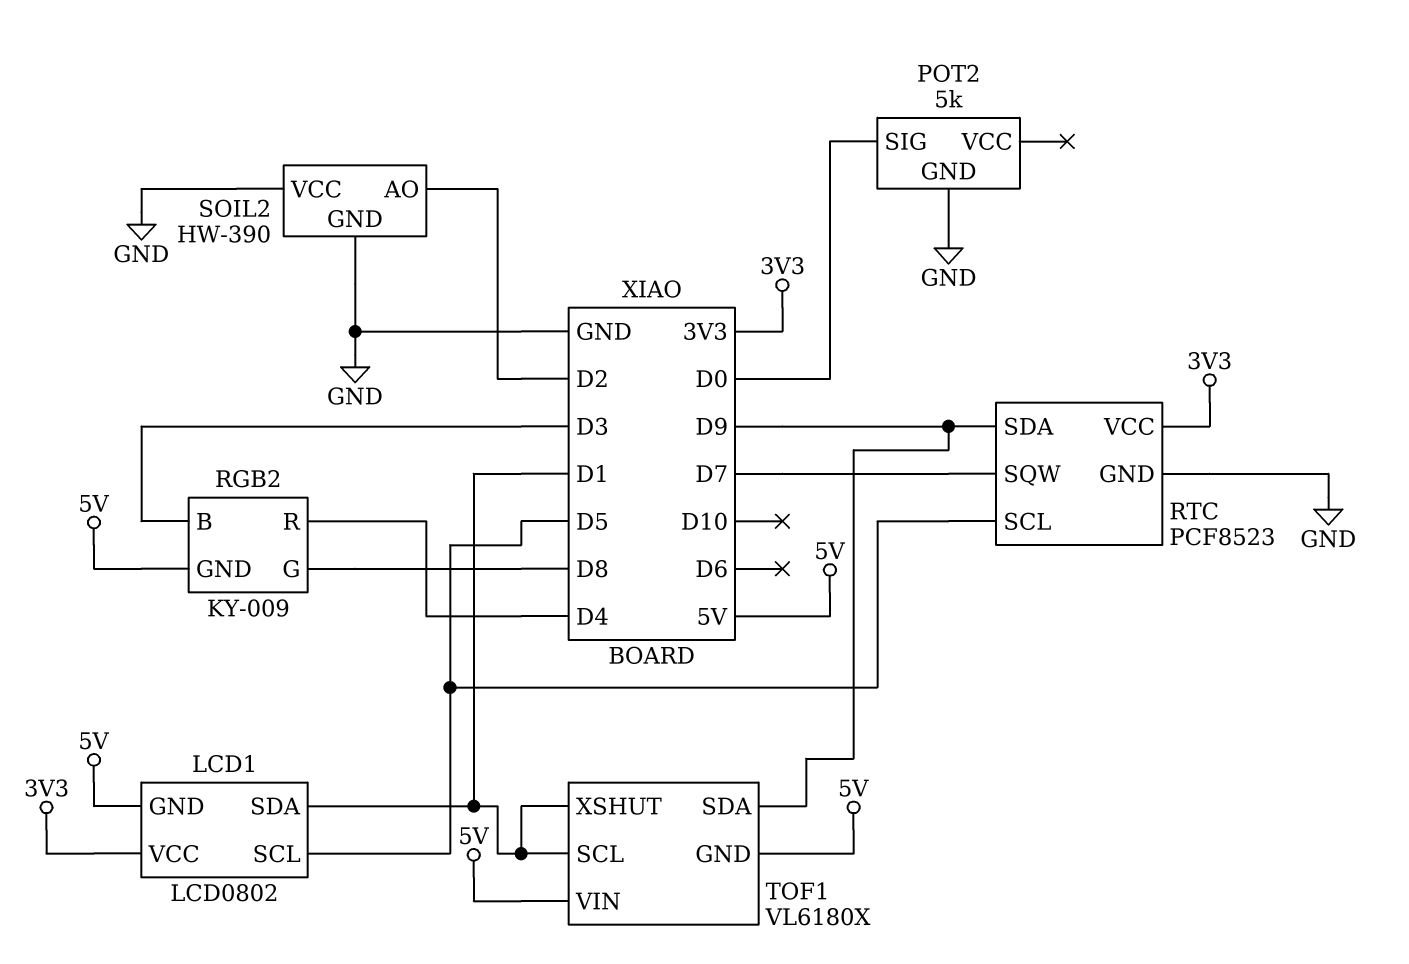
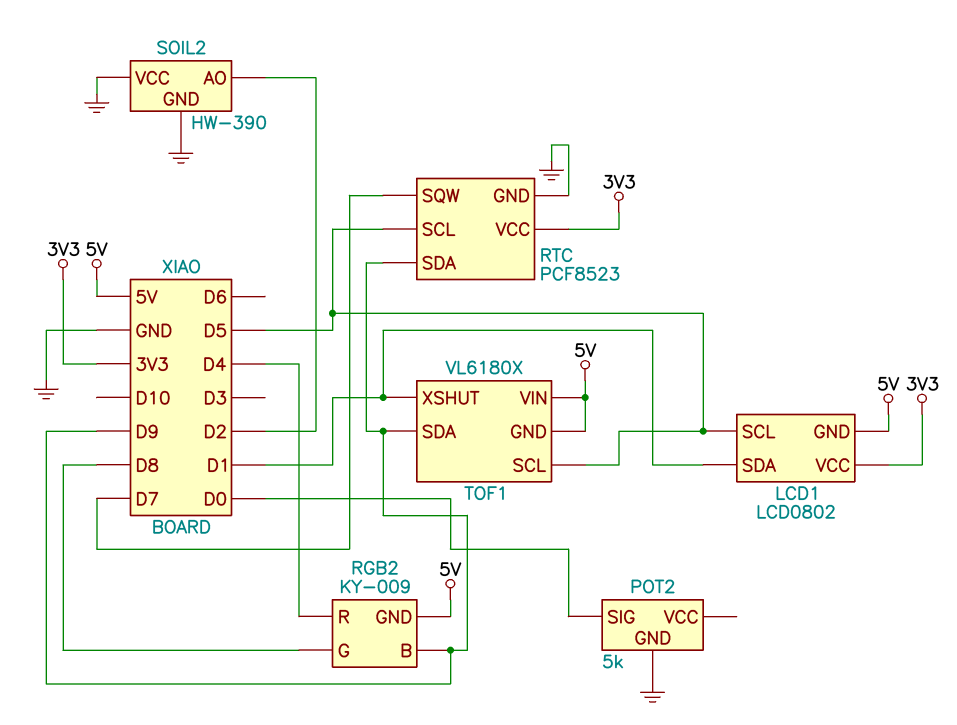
RGB2 pin B: D3 -> D9
TOF1 pin SCL: D1 -> D5

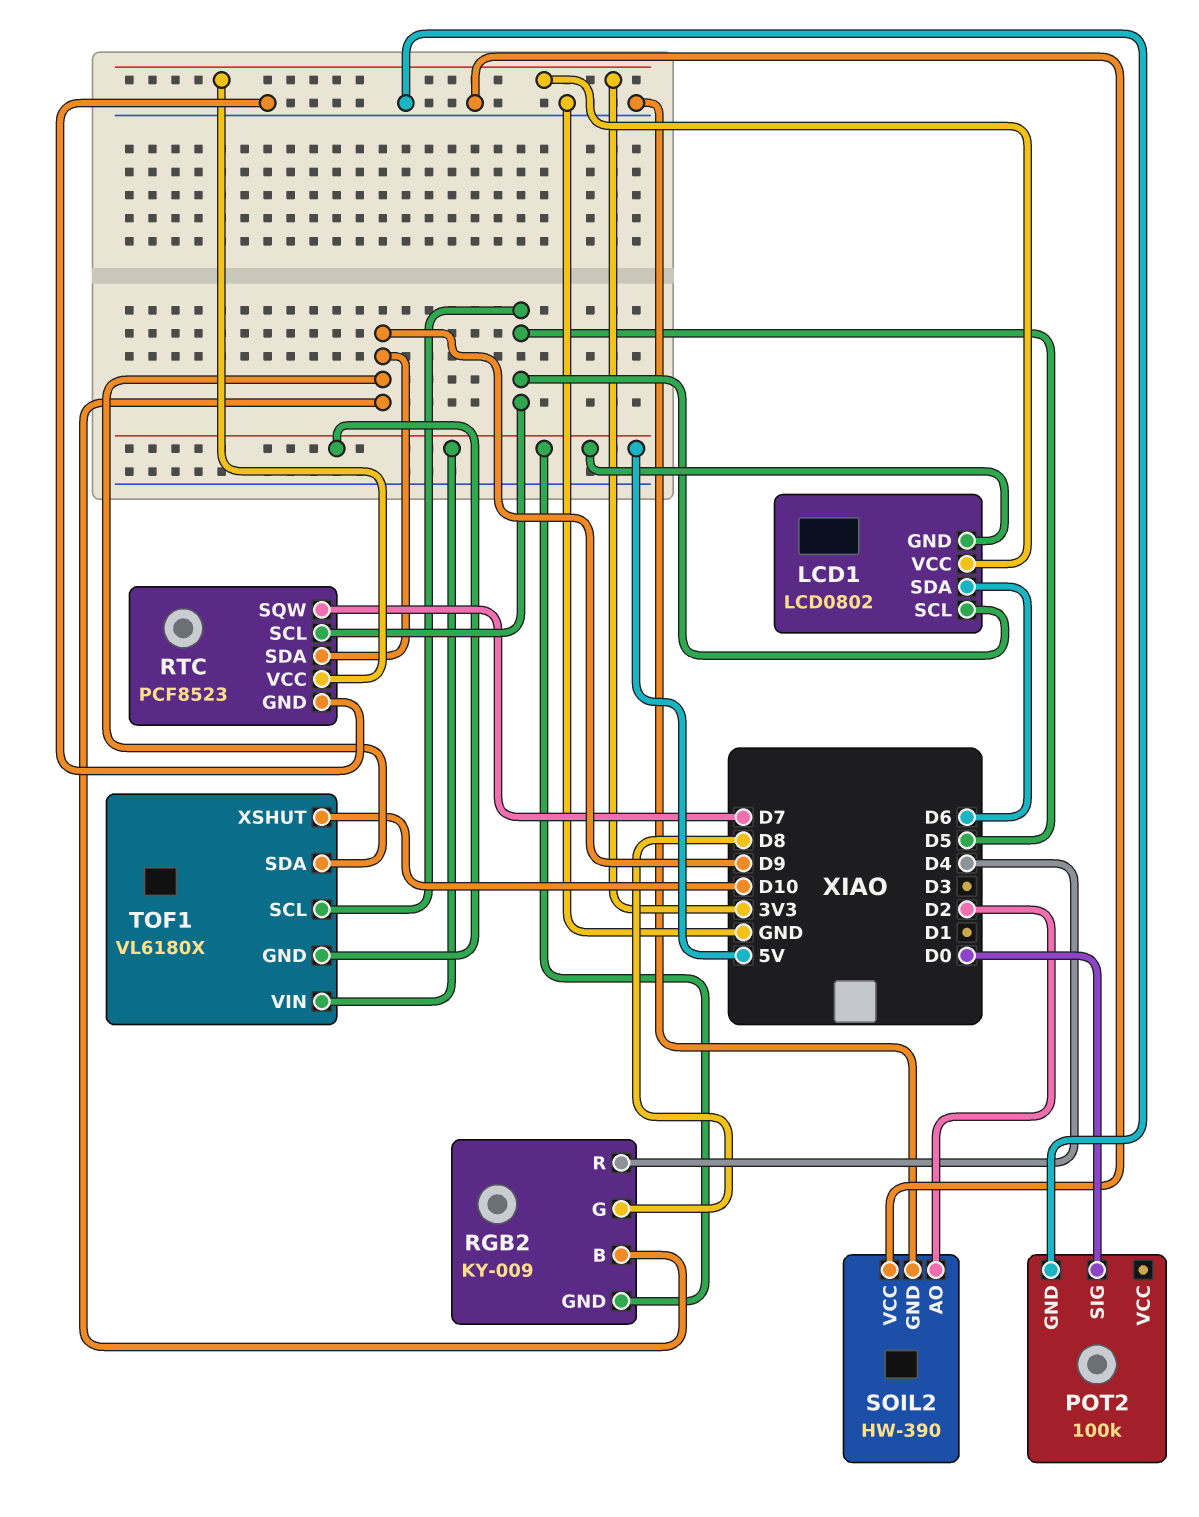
LCD1 pin SDA: D1 -> D6
POT2: 5k -> 100k
TOF1 pin XSHUT: D1 -> D10

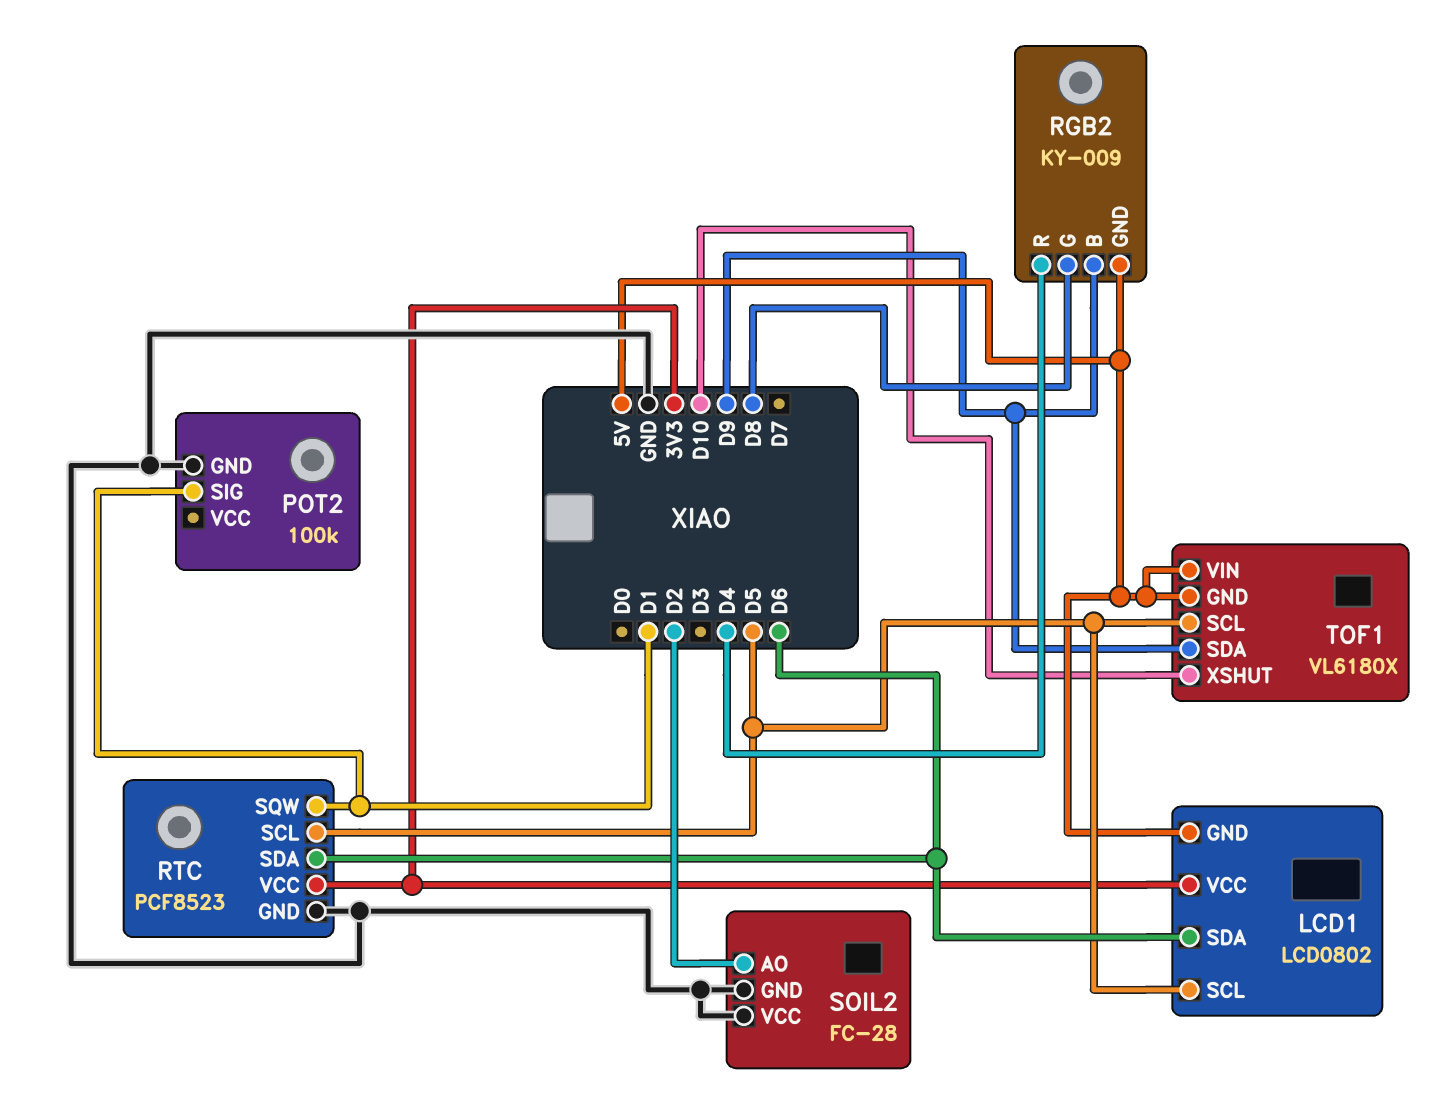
POT2 pin SIG: D0 -> D1
RTC pin SDA: D9 -> D6
RTC pin SQW: D7 -> D1
SOIL2: HW-390 -> FC-28

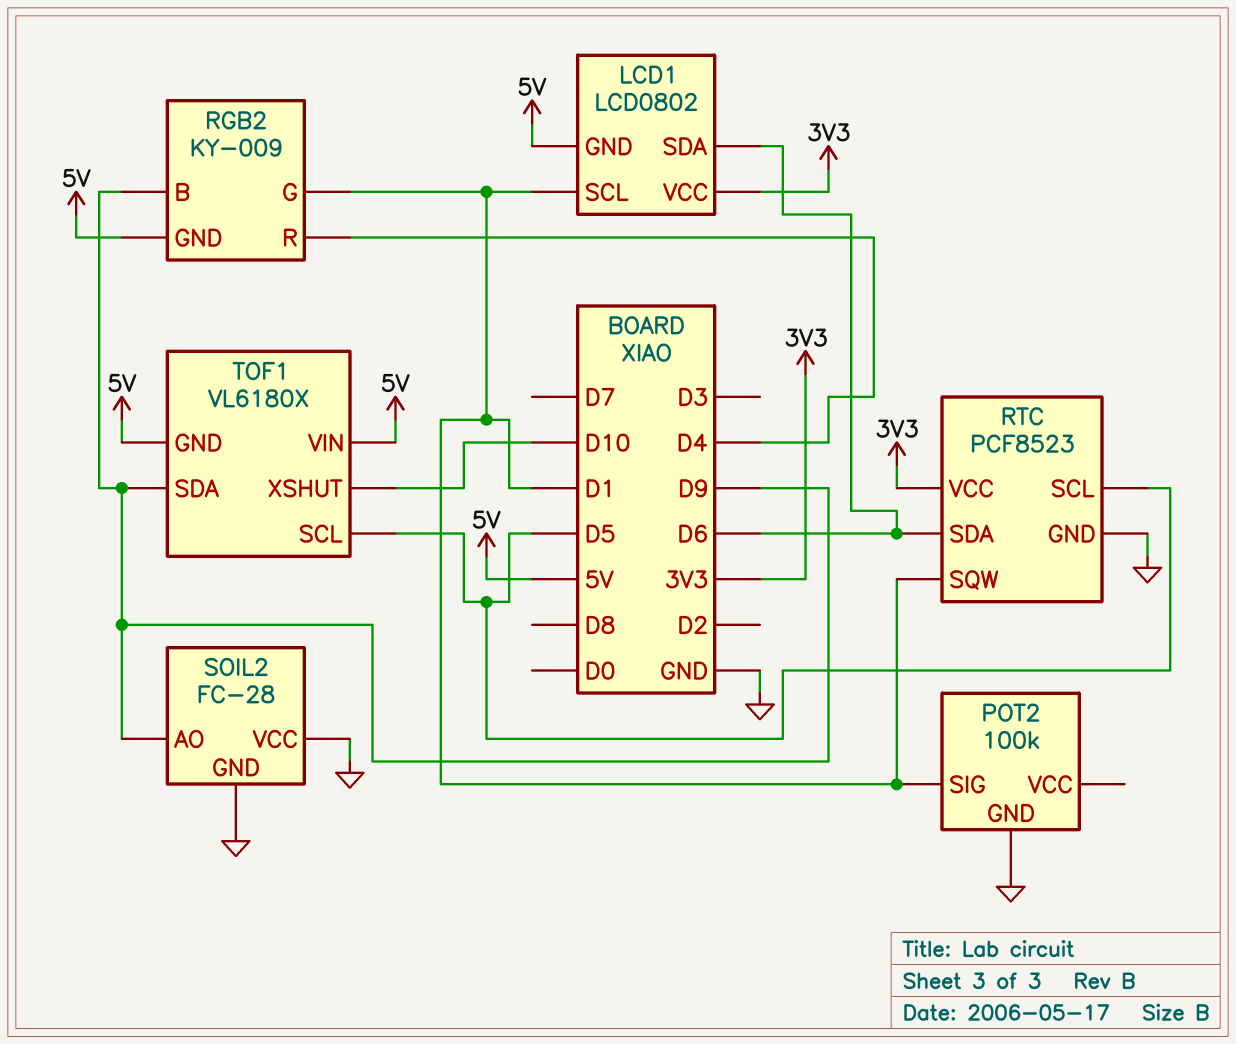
LCD1 pin SCL: D5 -> D1
RGB2 pin G: D8 -> D1
SOIL2 pin AO: D2 -> D9

